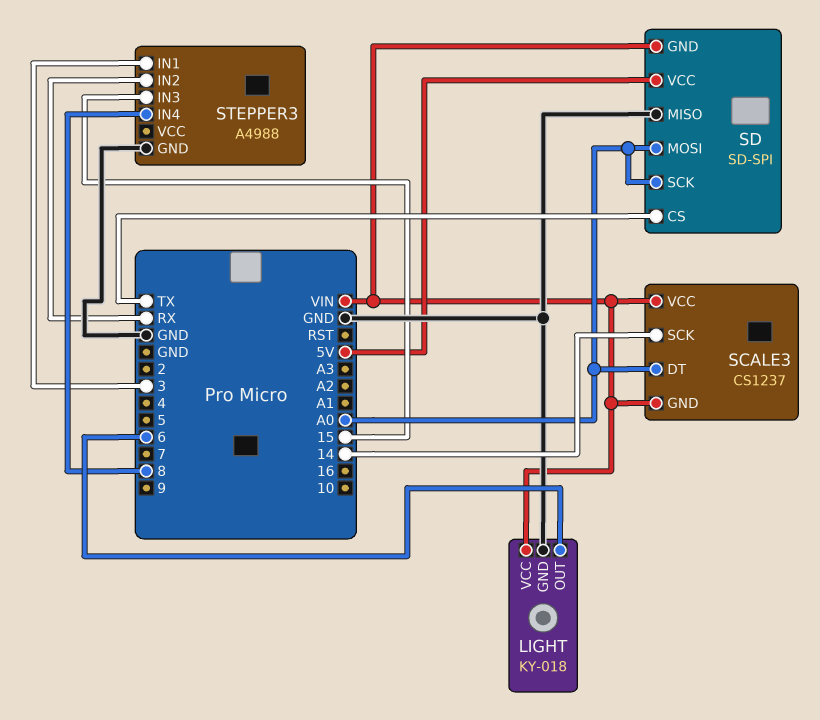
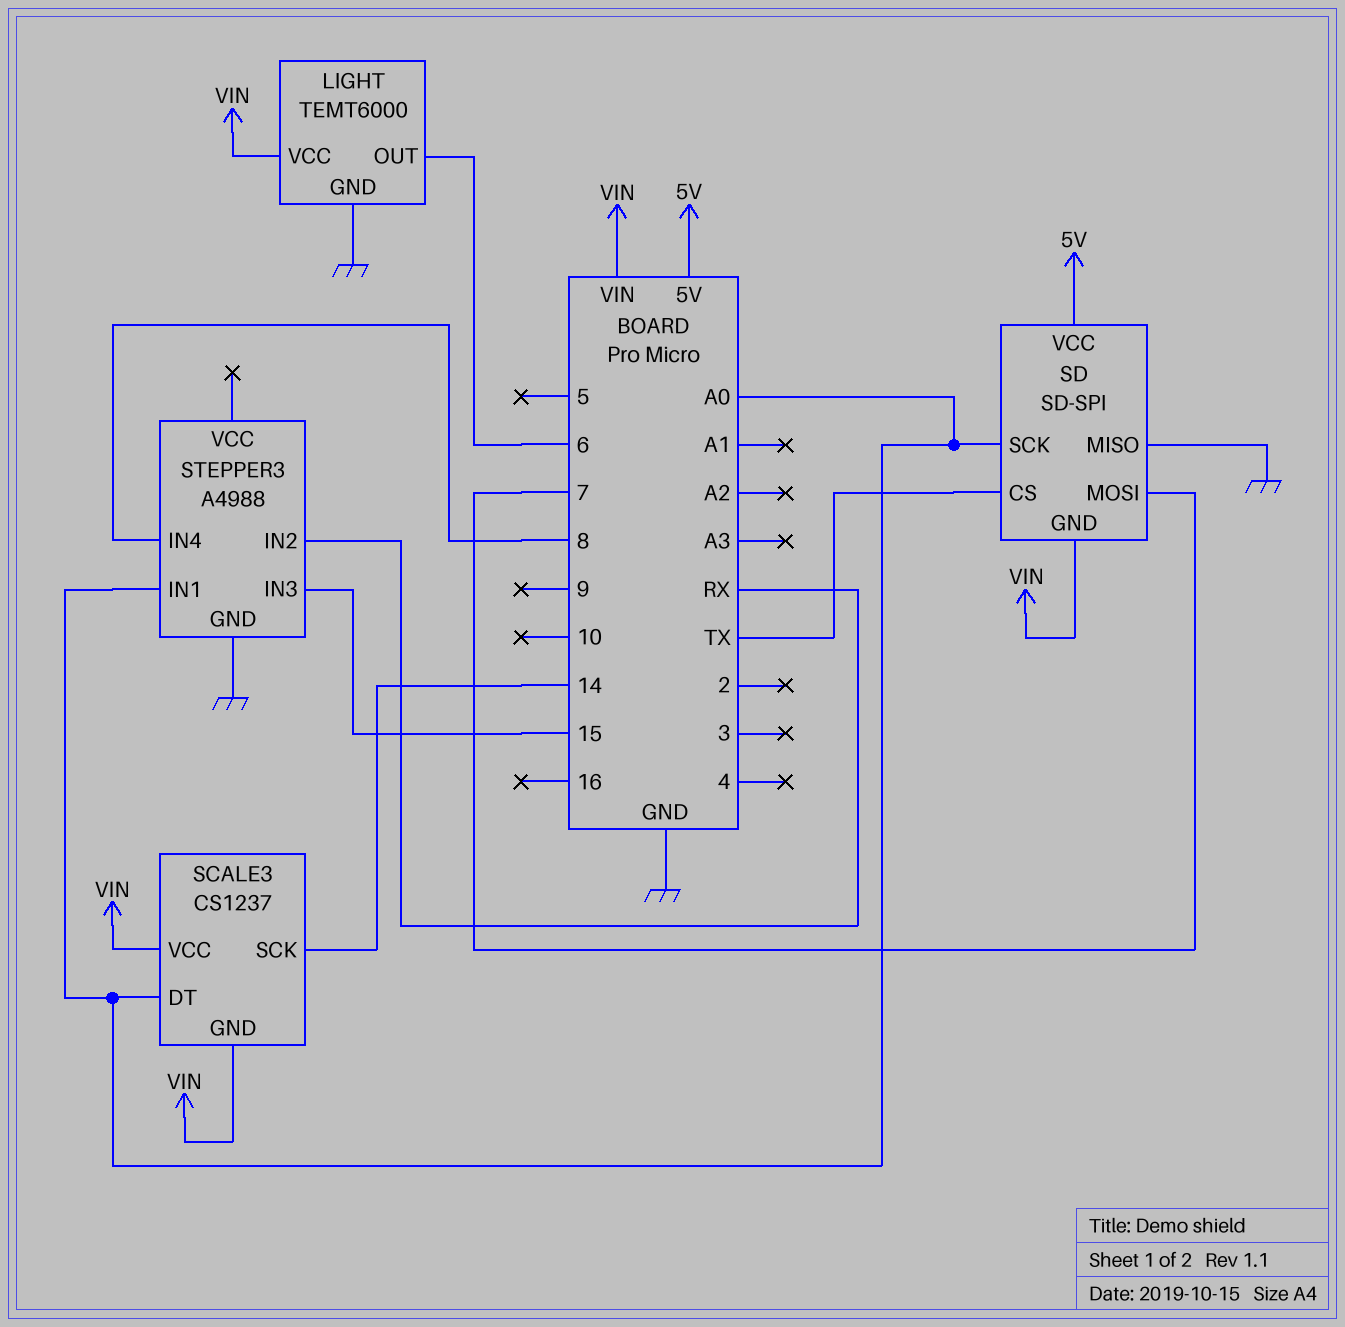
LIGHT: KY-018 -> TEMT6000
SD pin MOSI: A0 -> 7
STEPPER3 pin IN1: 3 -> A0

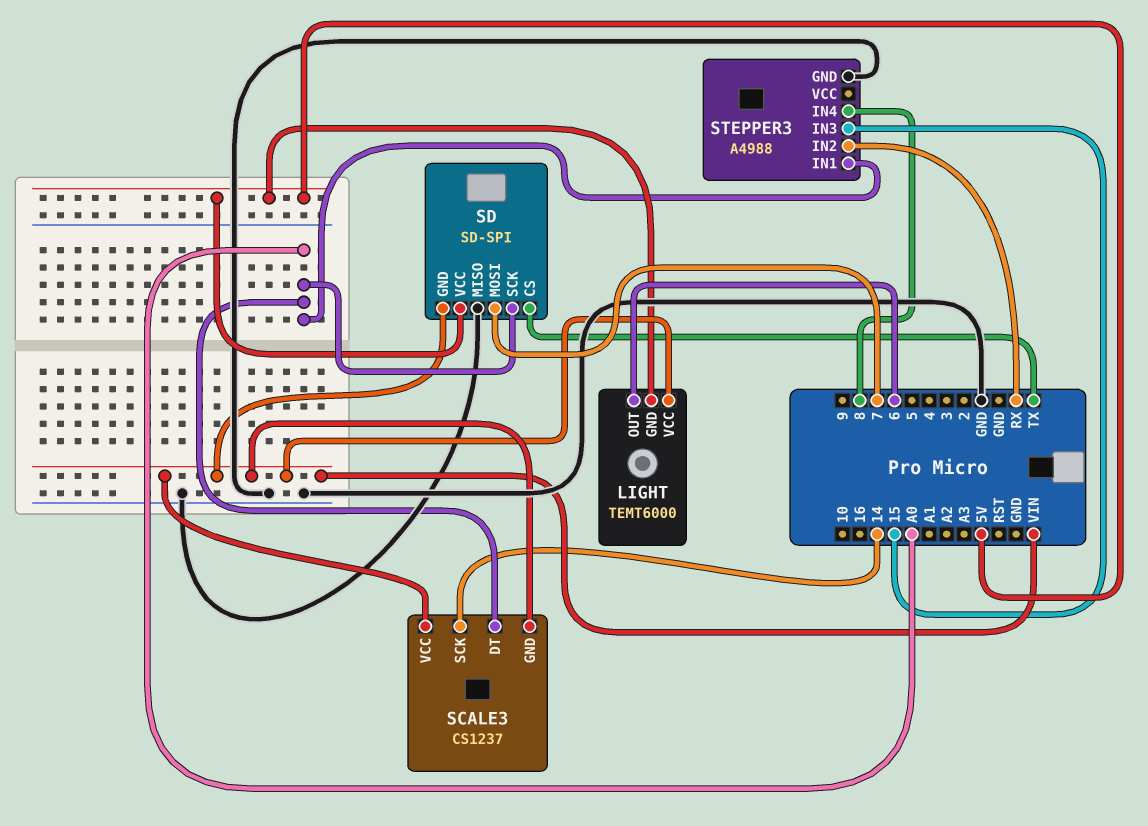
LIGHT pin GND: GND -> 5V

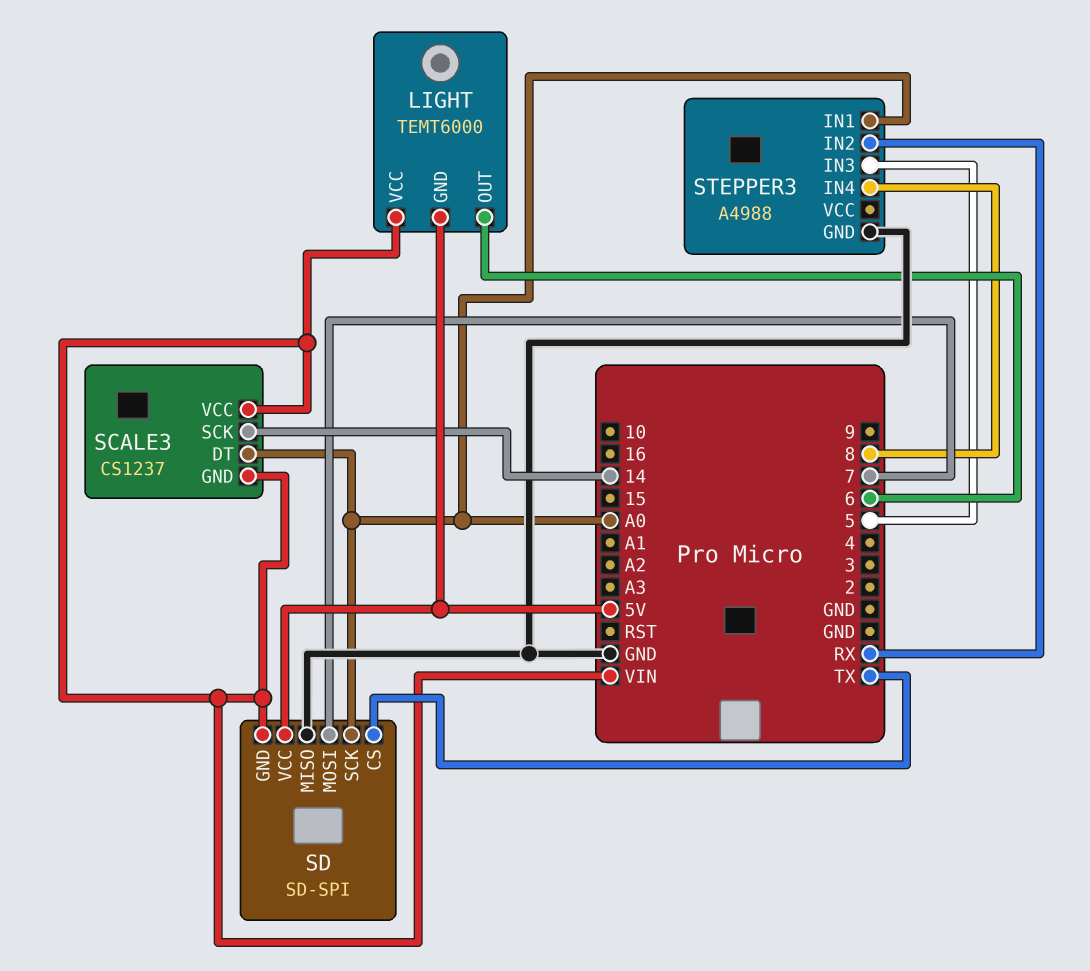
STEPPER3 pin IN3: 15 -> 5

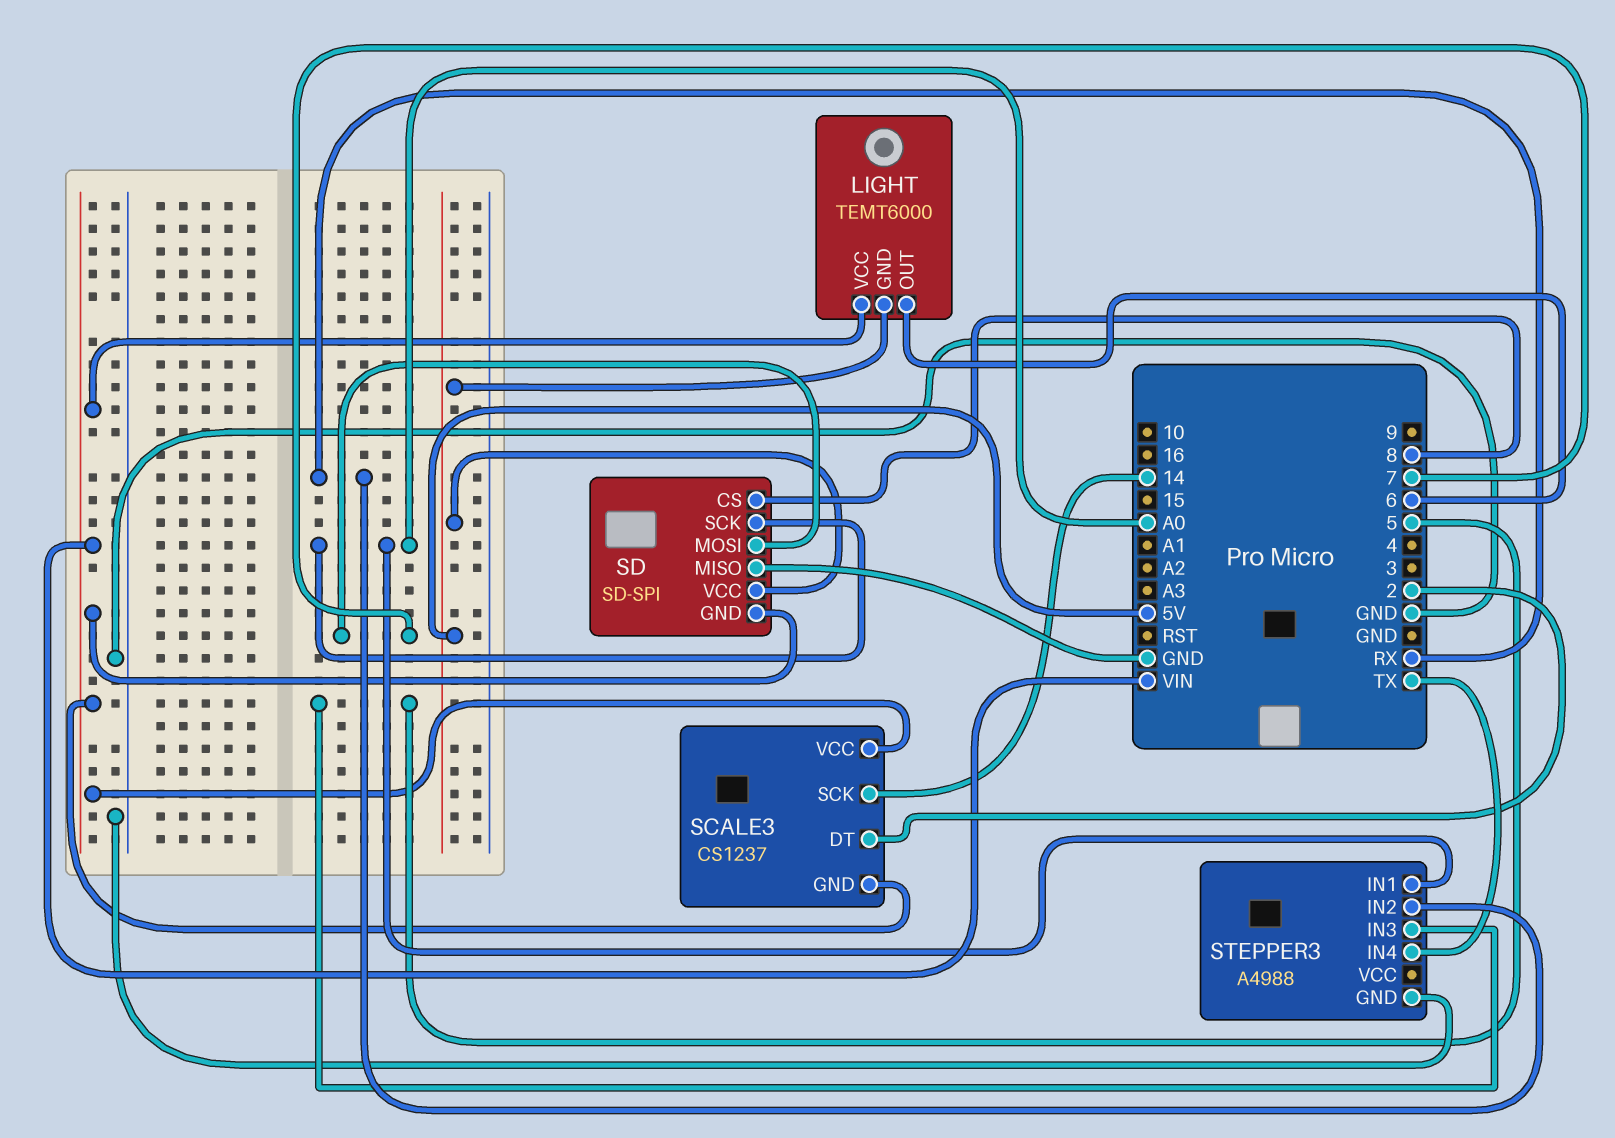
SCALE3 pin DT: A0 -> 2
SD pin CS: TX -> 8
STEPPER3 pin IN4: 8 -> TX

